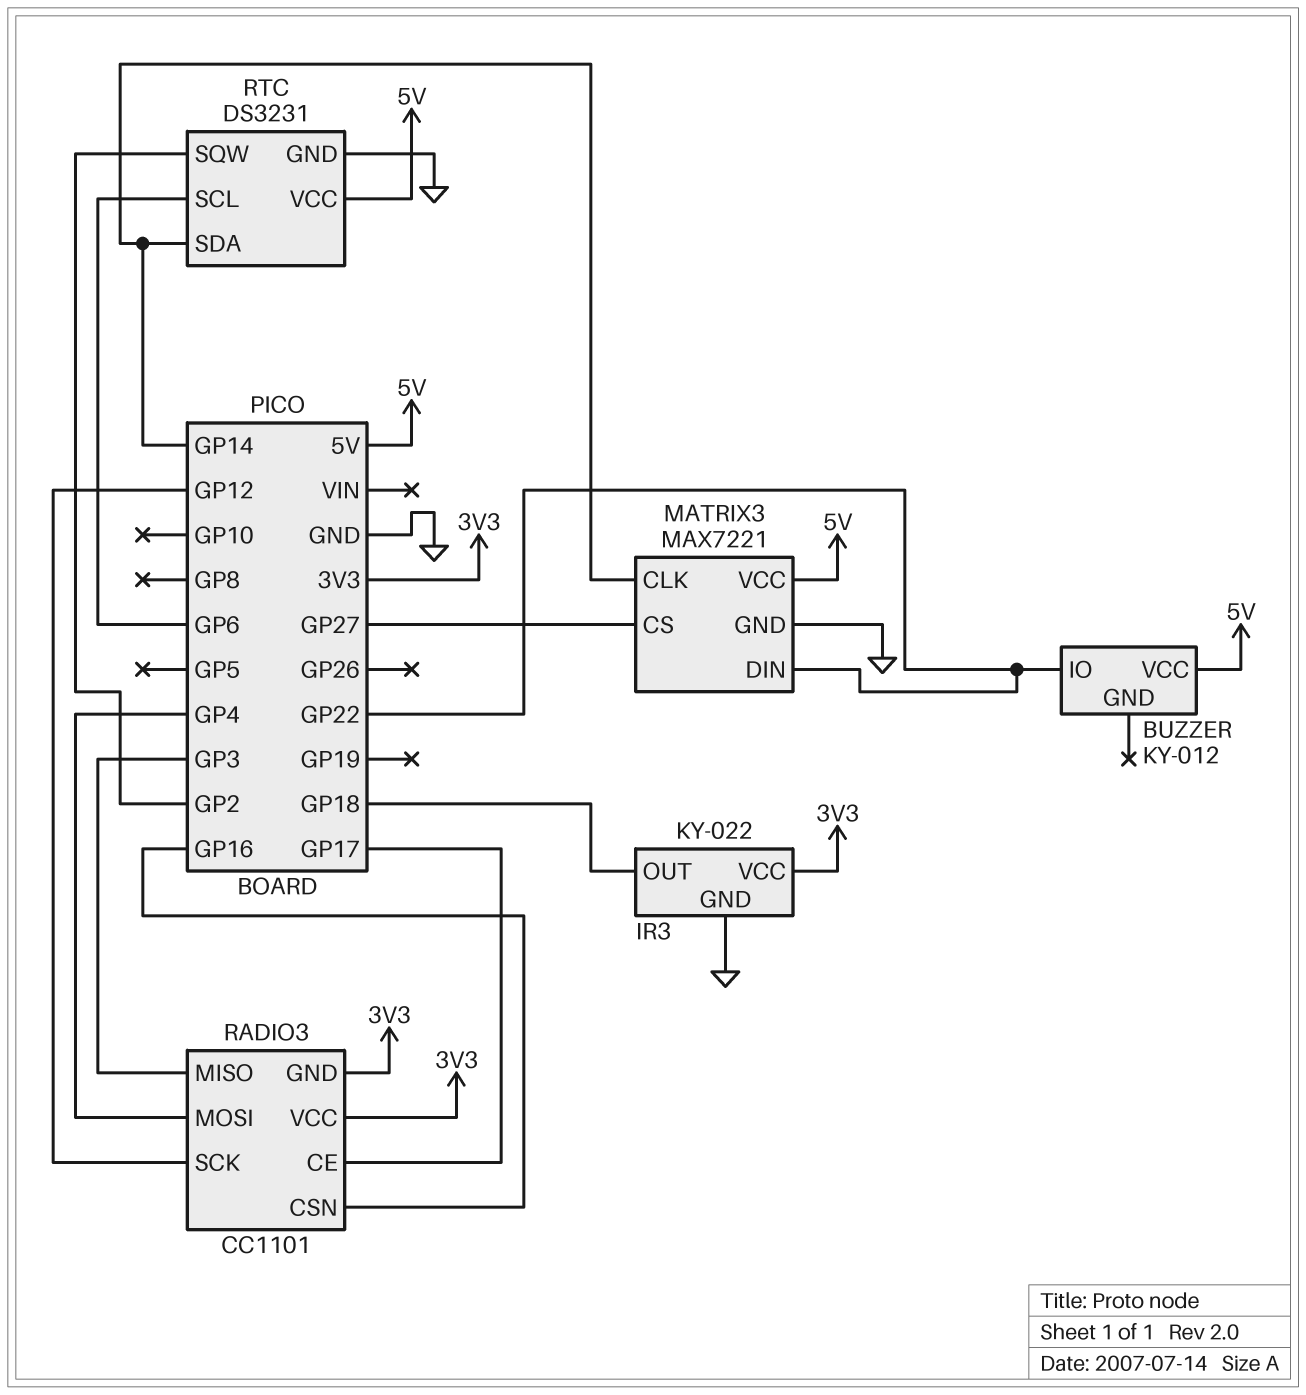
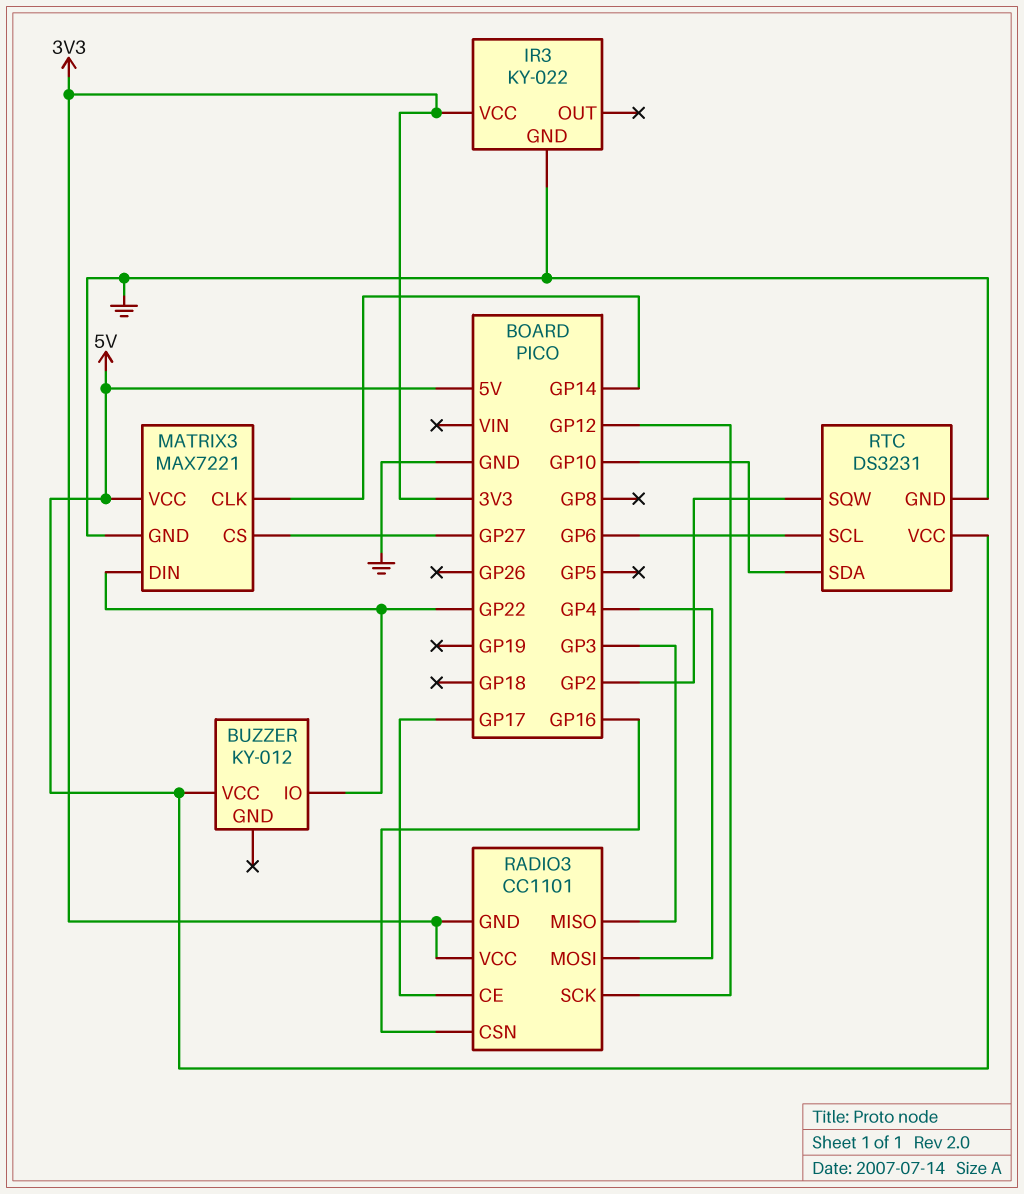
IR3 pin OUT: GP18 -> none
RTC pin SDA: GP14 -> GP10

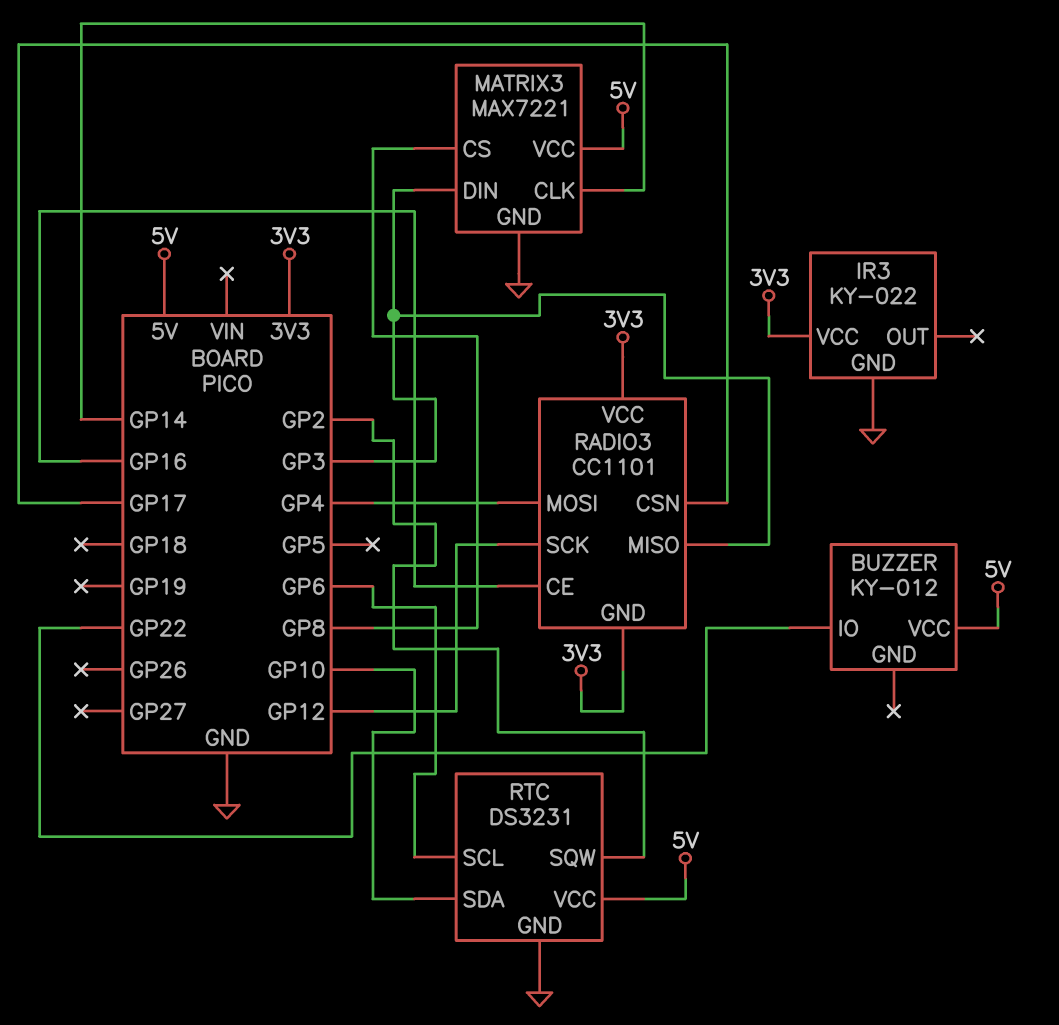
MATRIX3 pin CS: GP27 -> GP8
MATRIX3 pin DIN: GP22 -> GP3
RADIO3 pin CE: GP17 -> GP16
RADIO3 pin CSN: GP16 -> GP17

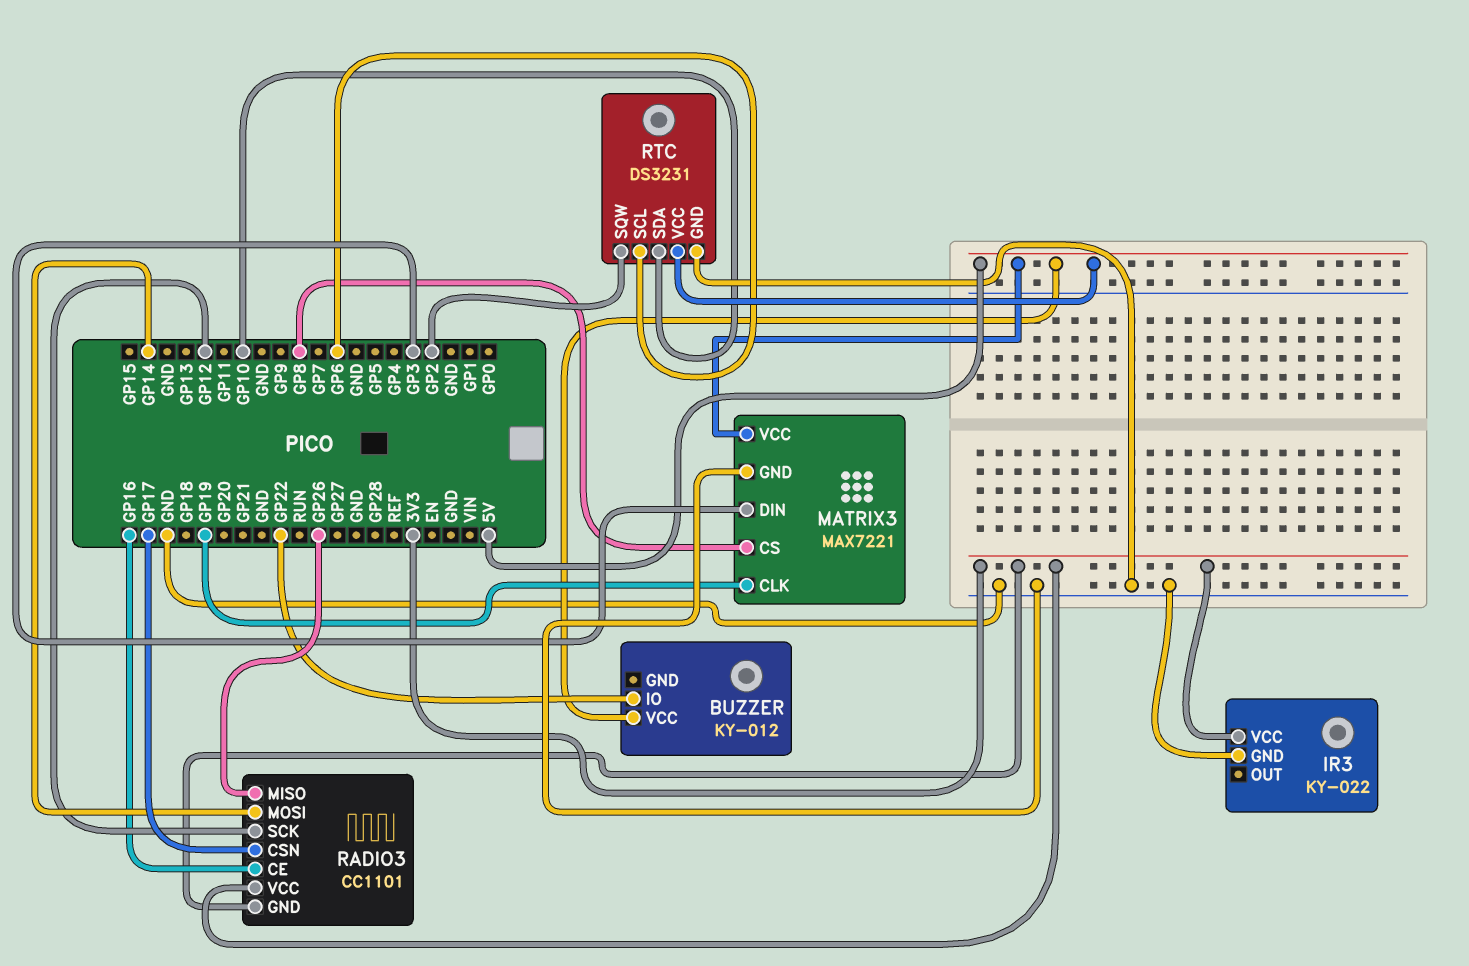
MATRIX3 pin CLK: GP14 -> GP19
RADIO3 pin MISO: GP3 -> GP26
RADIO3 pin MOSI: GP4 -> GP14

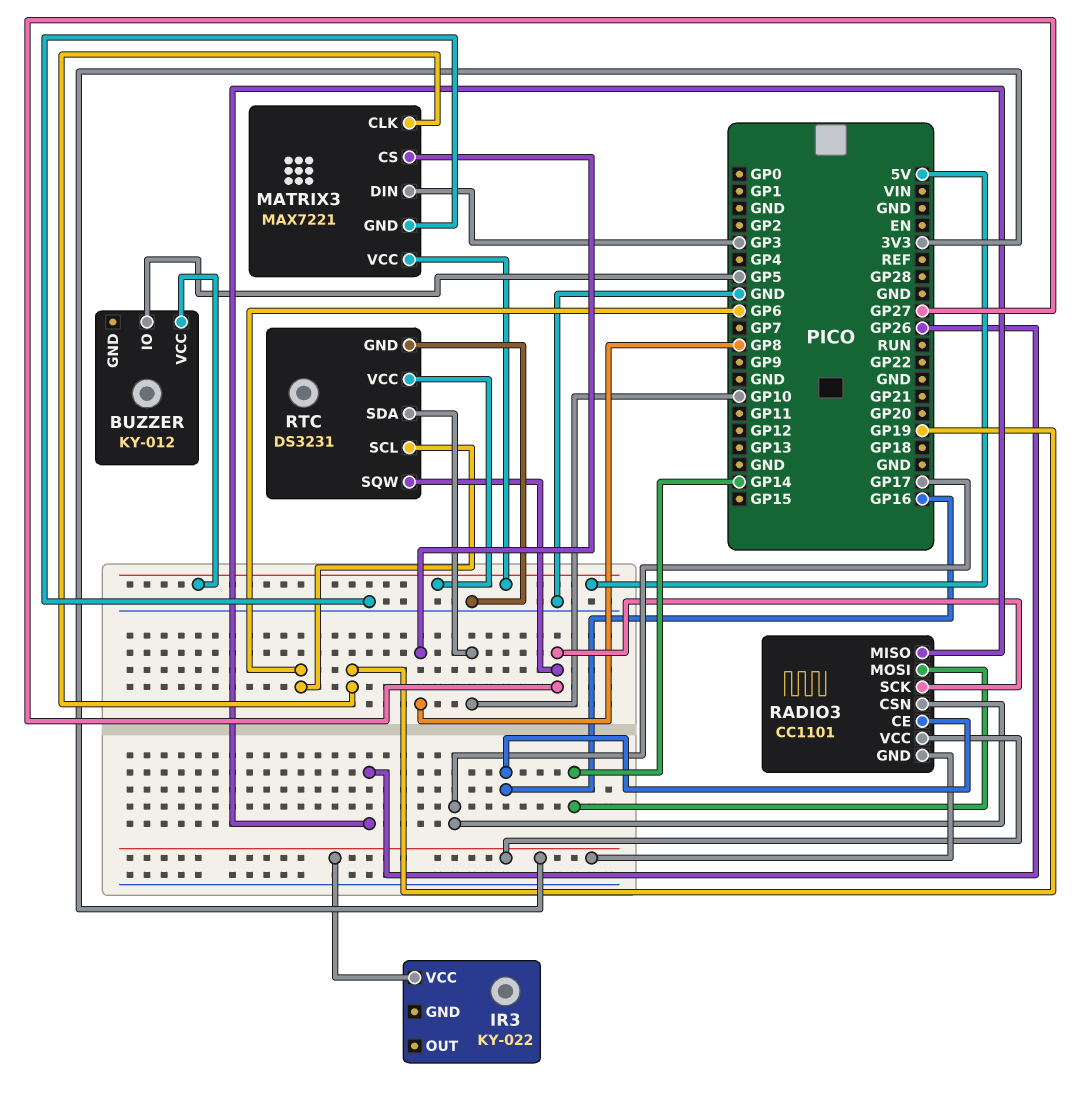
BUZZER pin IO: GP22 -> GP5
IR3 pin GND: GND -> none
RADIO3 pin SCK: GP12 -> GP27
RTC pin SQW: GP2 -> GP27

